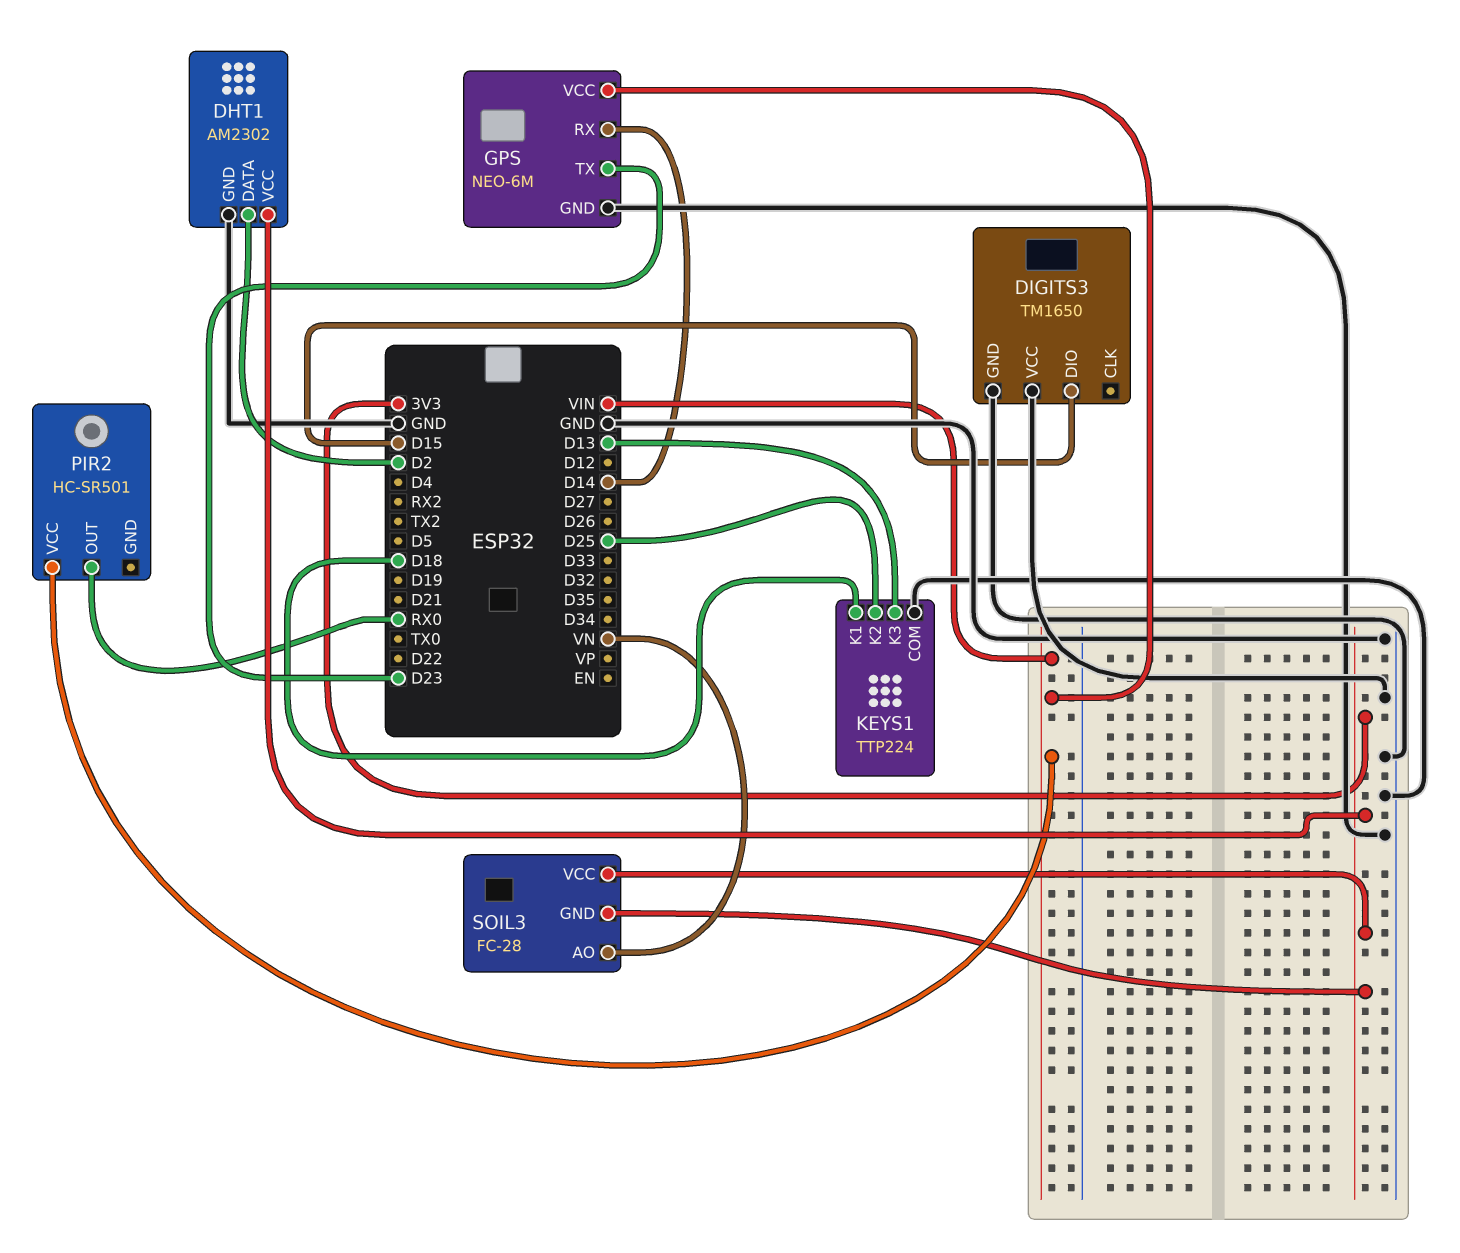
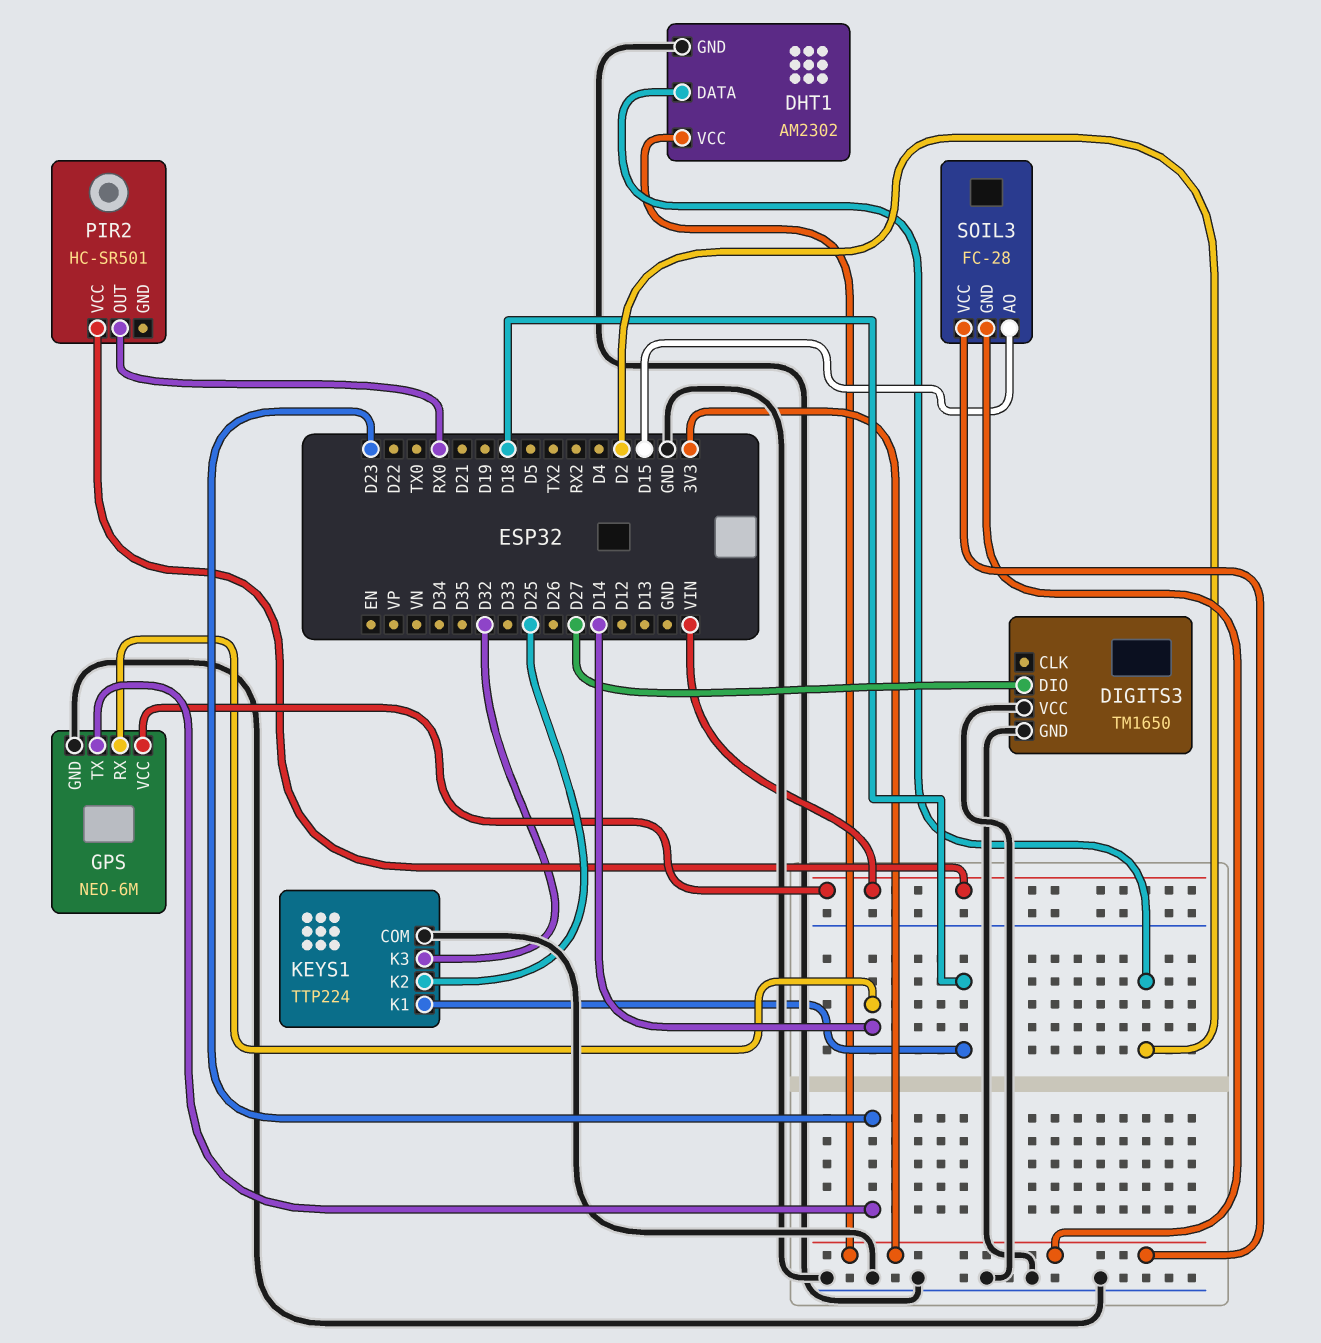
DIGITS3 pin DIO: D15 -> D27
KEYS1 pin K3: D13 -> D32
SOIL3 pin AO: VN -> D15

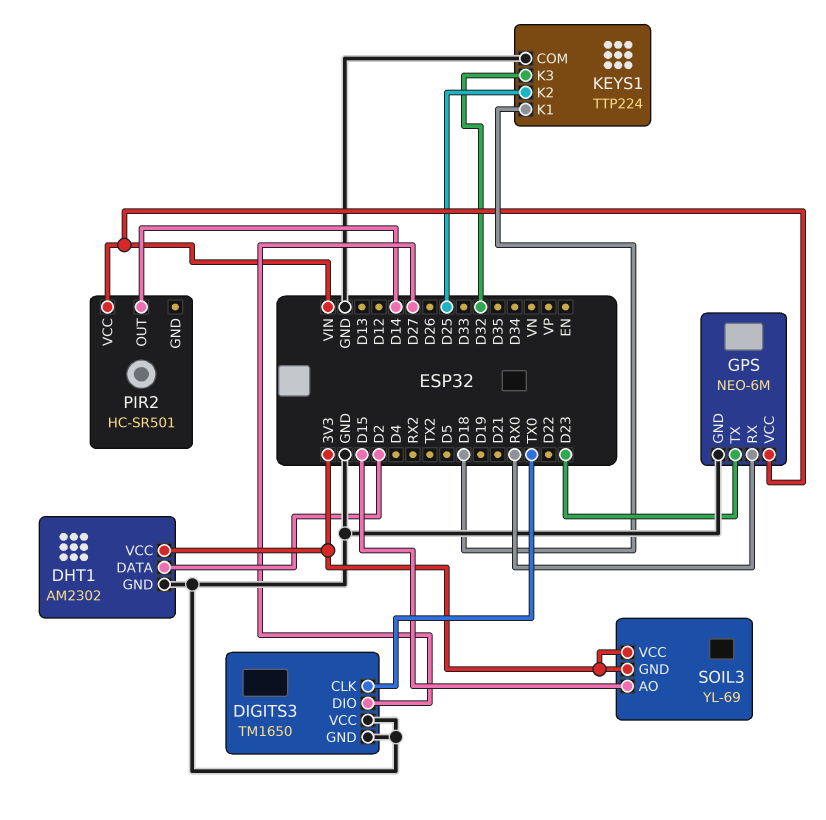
DIGITS3 pin CLK: none -> TX0
GPS pin RX: D14 -> RX0
PIR2 pin OUT: RX0 -> D14
SOIL3: FC-28 -> YL-69

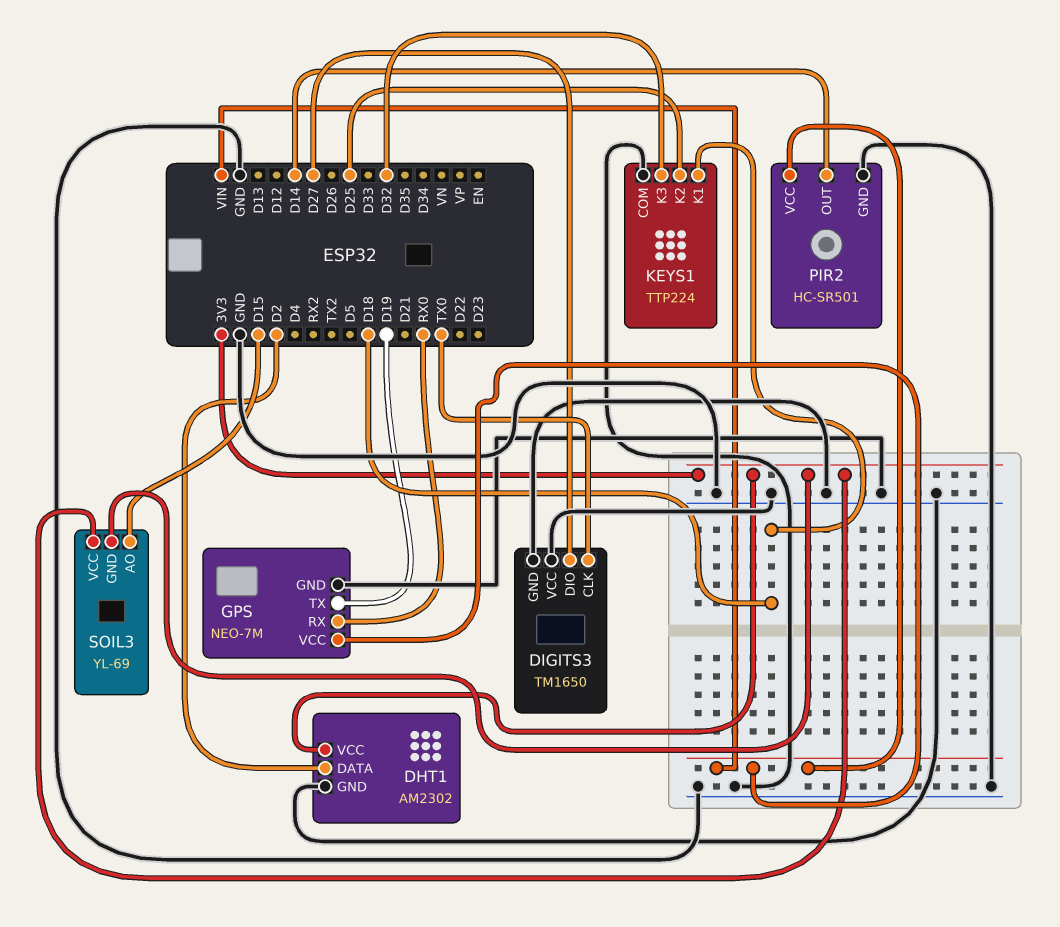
GPS: NEO-6M -> NEO-7M
GPS pin TX: D23 -> D19
PIR2 pin GND: none -> GND

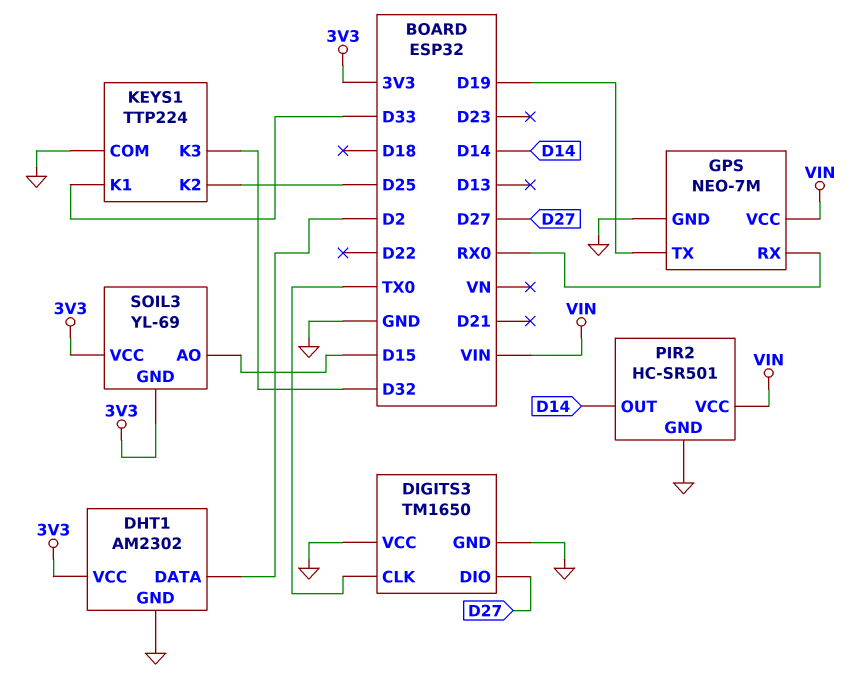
KEYS1 pin K1: D18 -> D33

